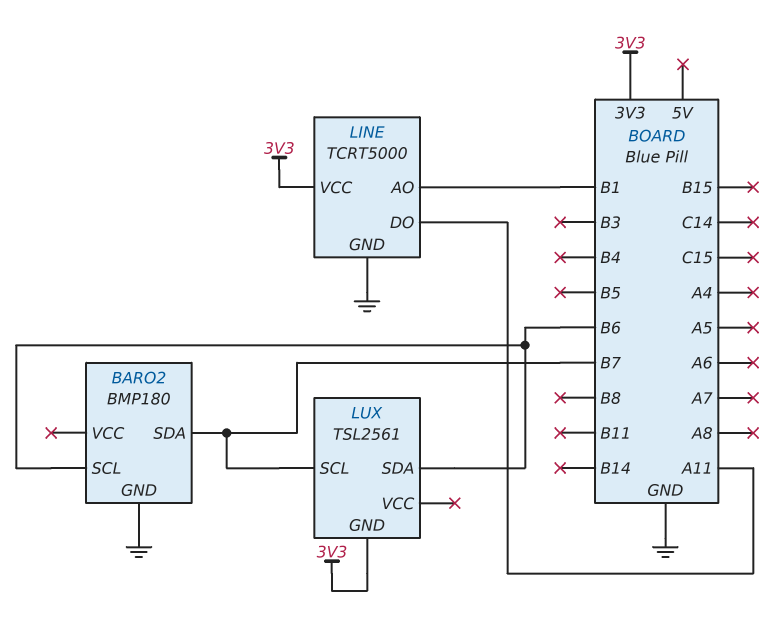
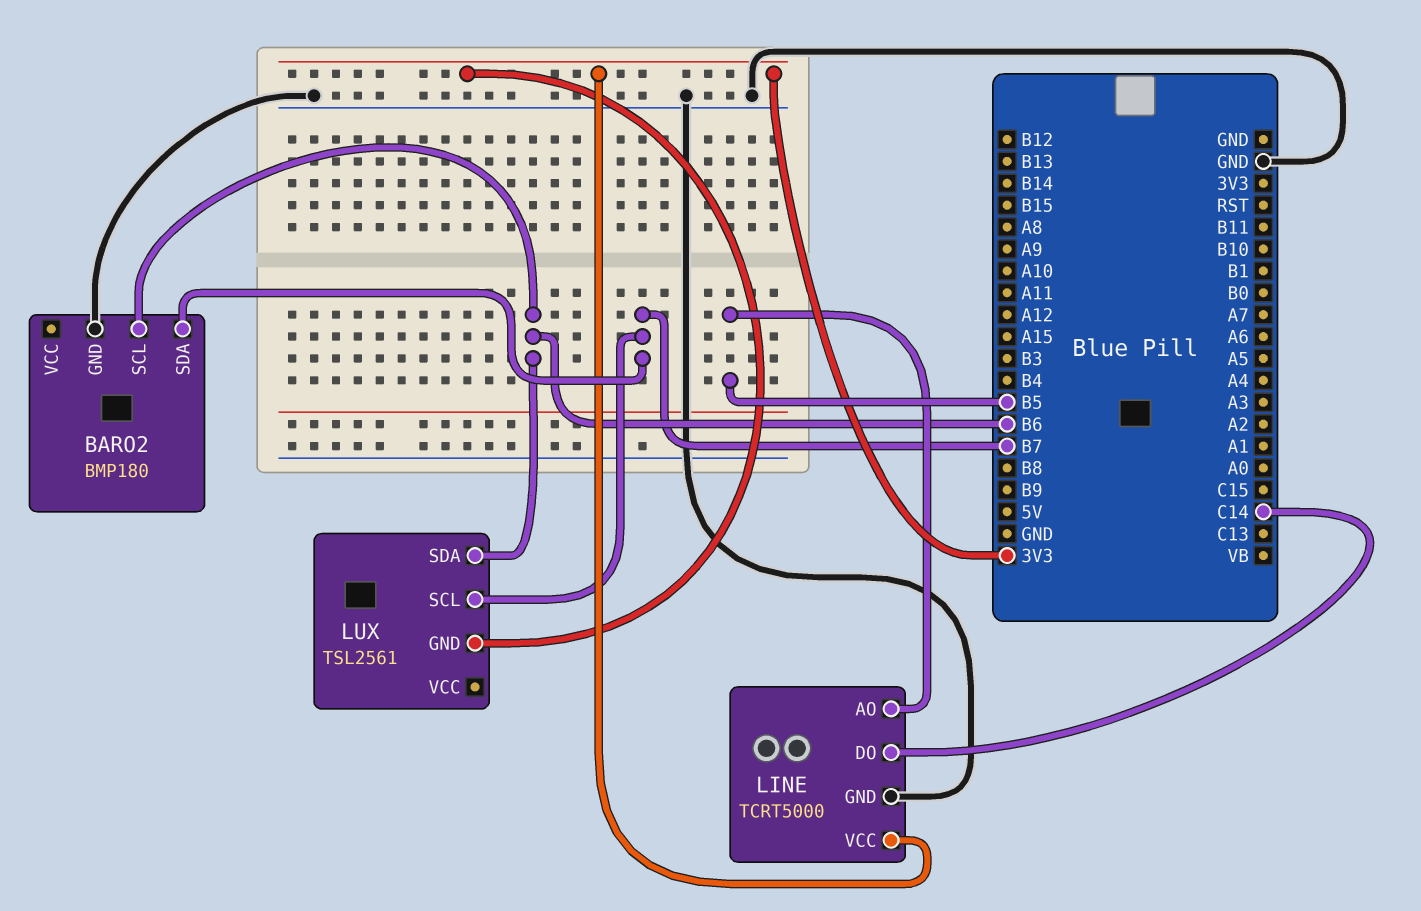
LINE pin AO: B1 -> B5
LINE pin DO: A11 -> C14

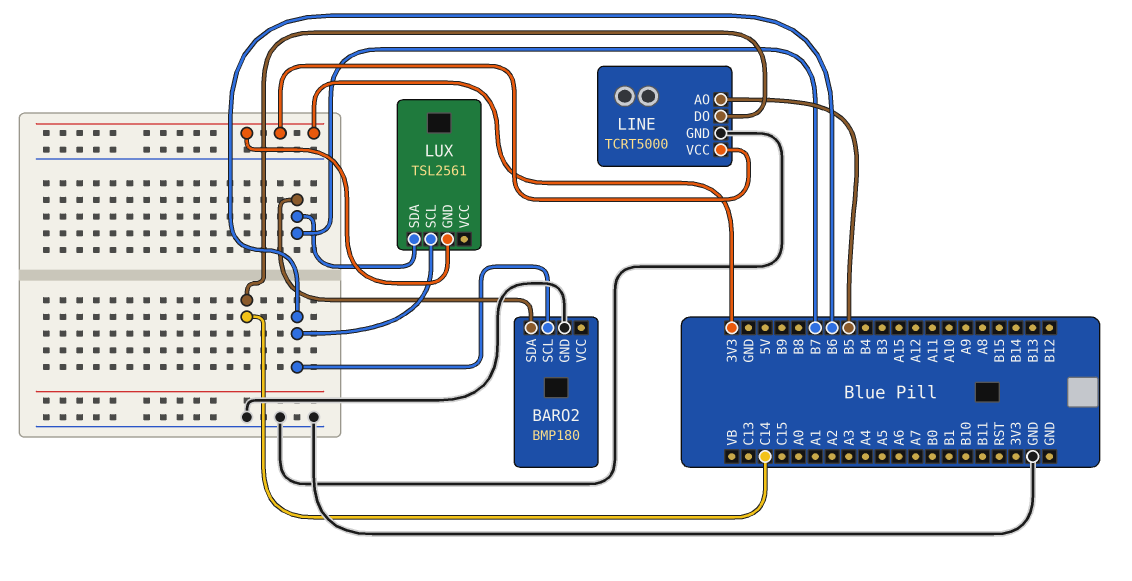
LUX pin SCL: B7 -> B6
LUX pin SDA: B6 -> B7

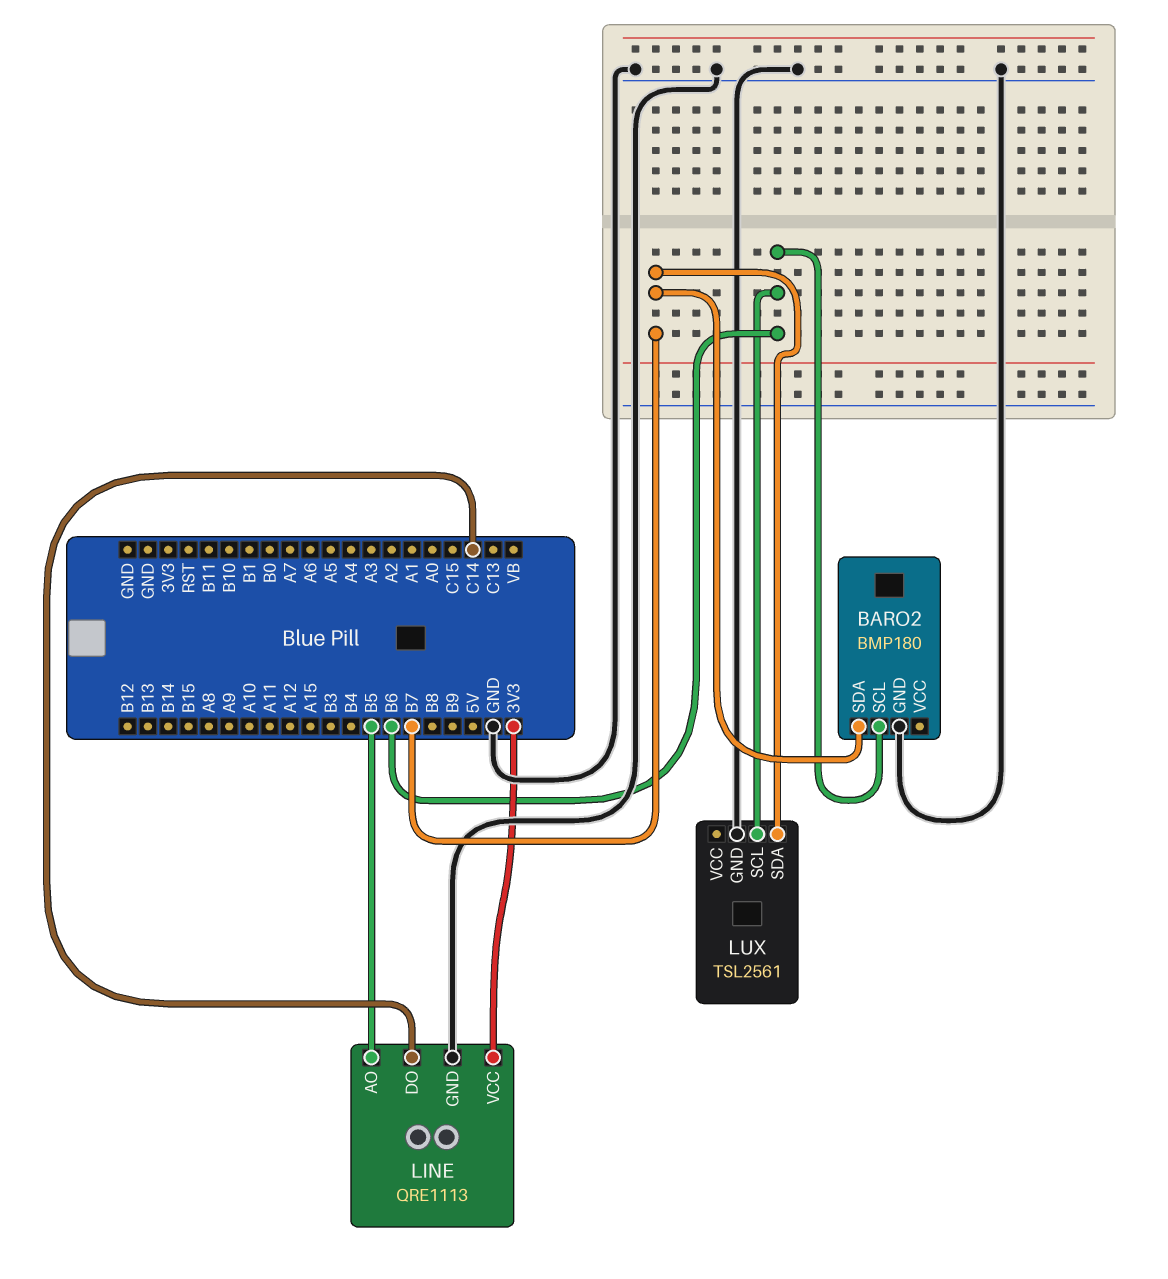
LINE: TCRT5000 -> QRE1113
LUX pin GND: 3V3 -> GND

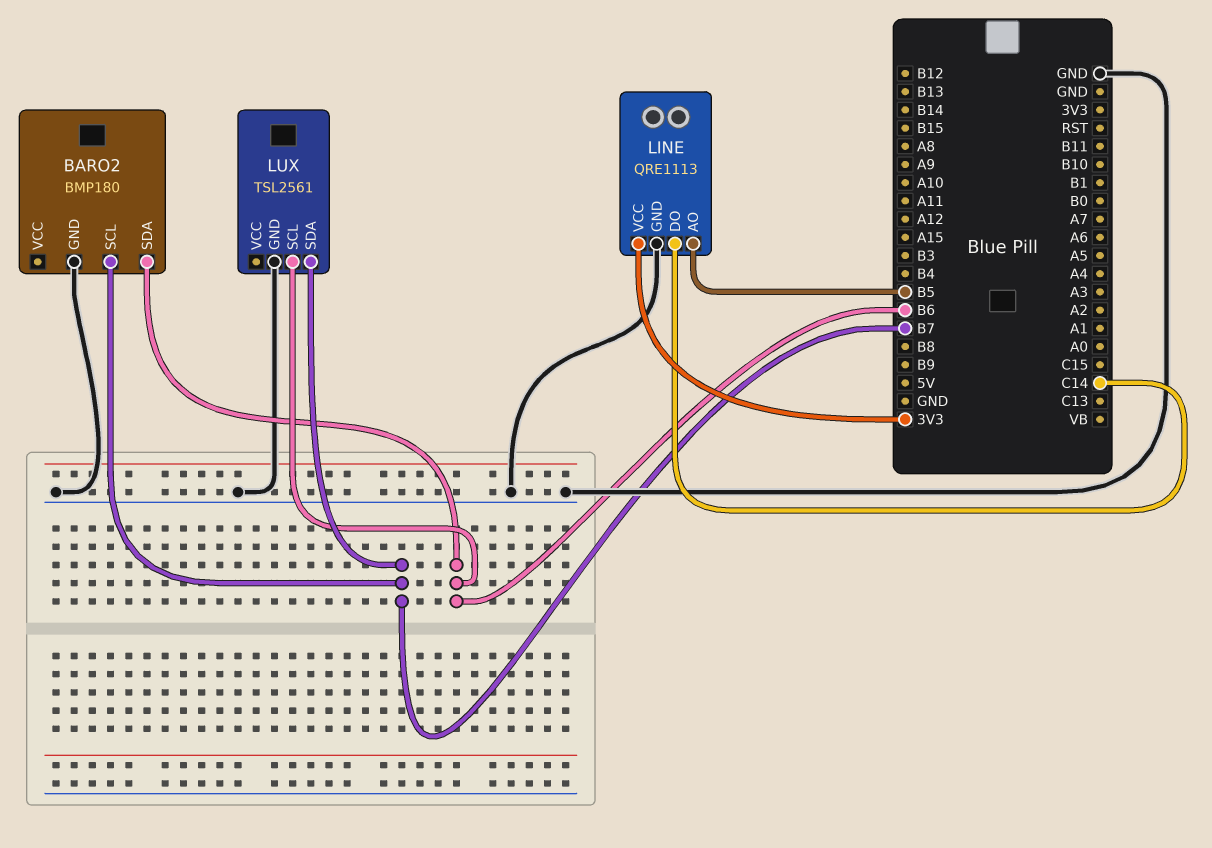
BARO2 pin SCL: B6 -> B7
BARO2 pin SDA: B7 -> B6

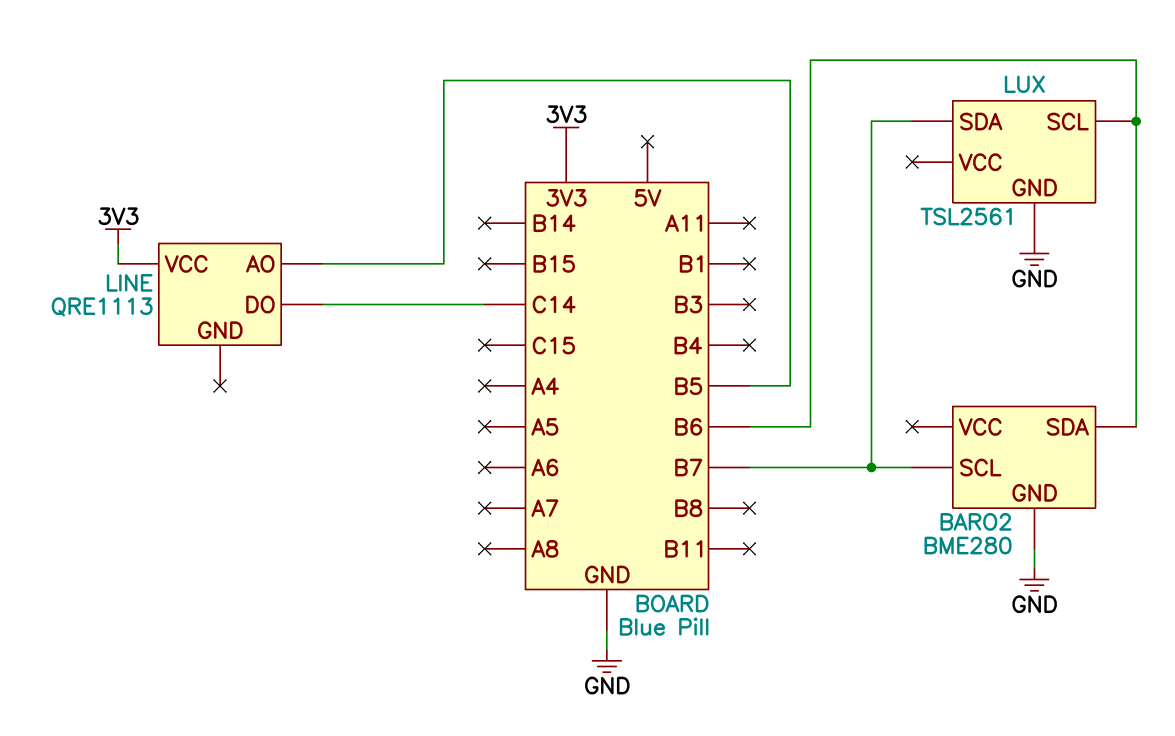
BARO2: BMP180 -> BME280
LINE pin GND: GND -> none

